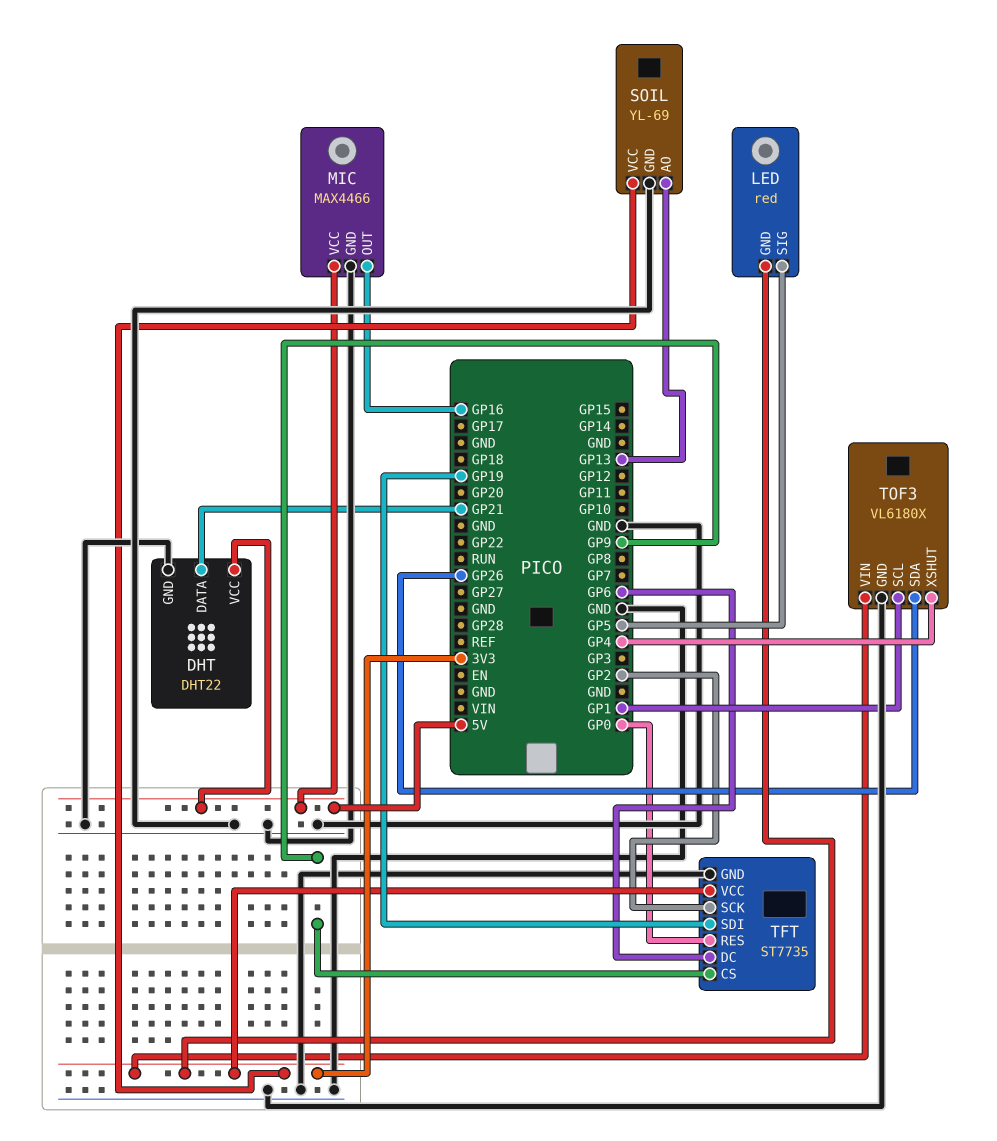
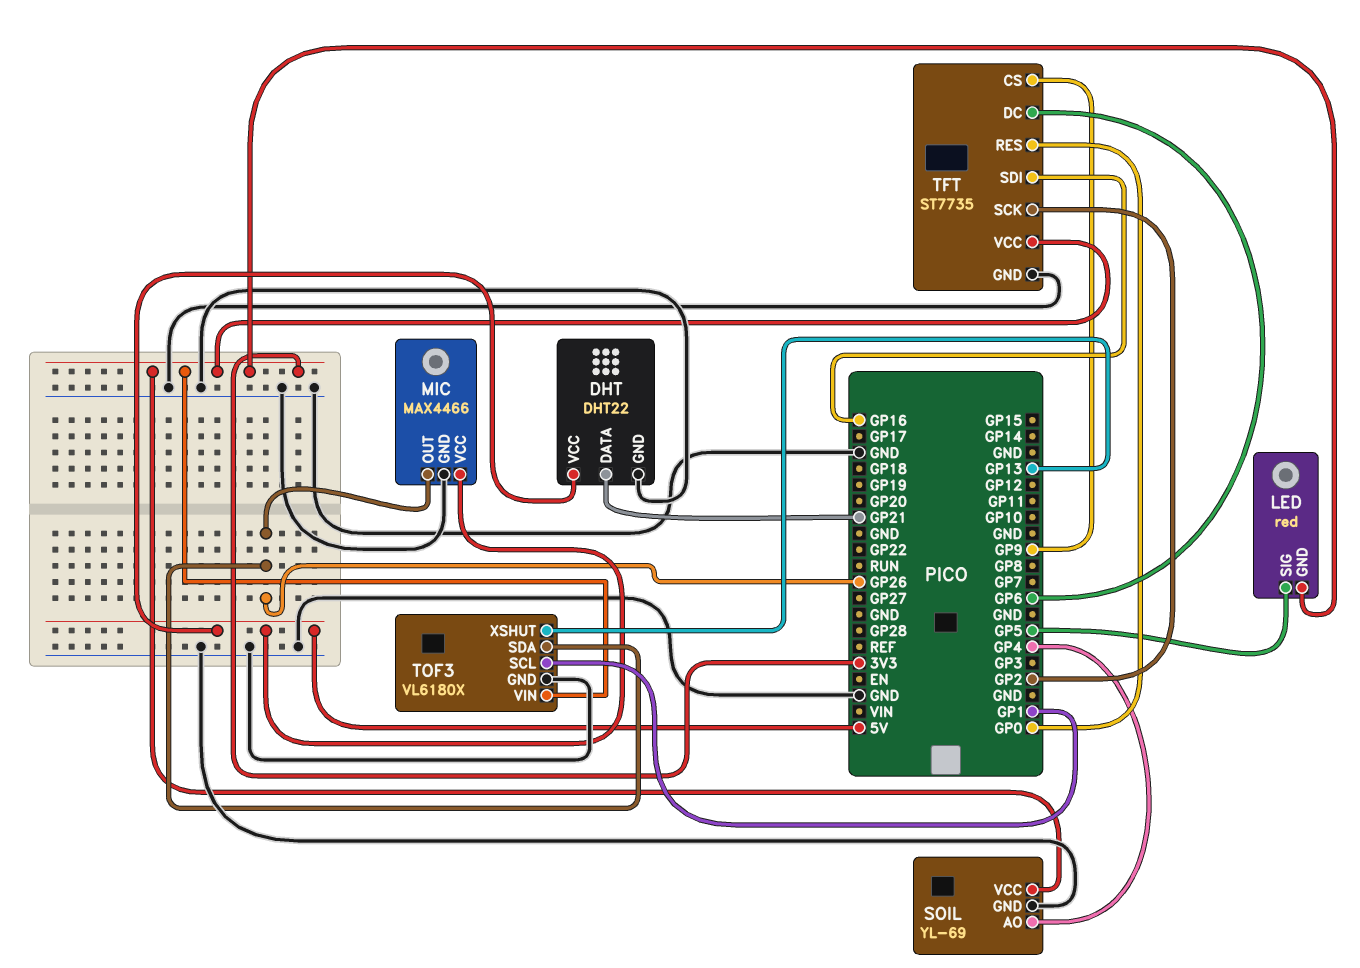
MIC pin OUT: GP16 -> GP26
SOIL pin AO: GP13 -> GP4
TFT pin SDI: GP19 -> GP16
TOF3 pin XSHUT: GP4 -> GP13

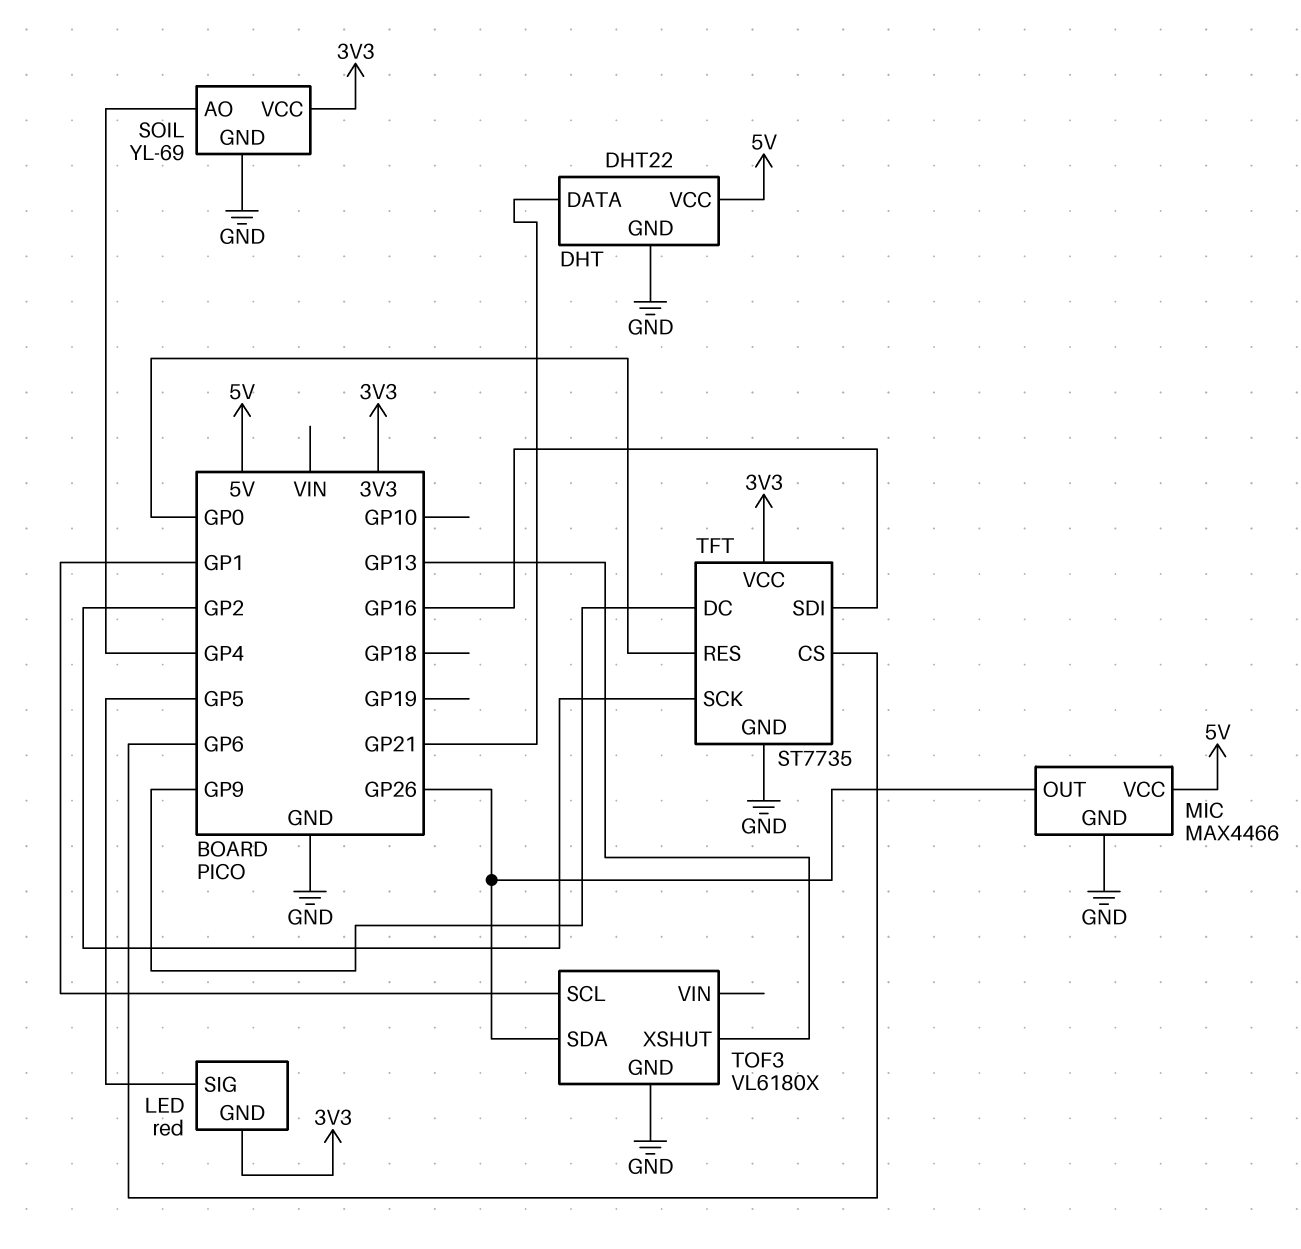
TFT pin CS: GP9 -> GP6
TFT pin DC: GP6 -> GP9
TOF3 pin VIN: 3V3 -> none

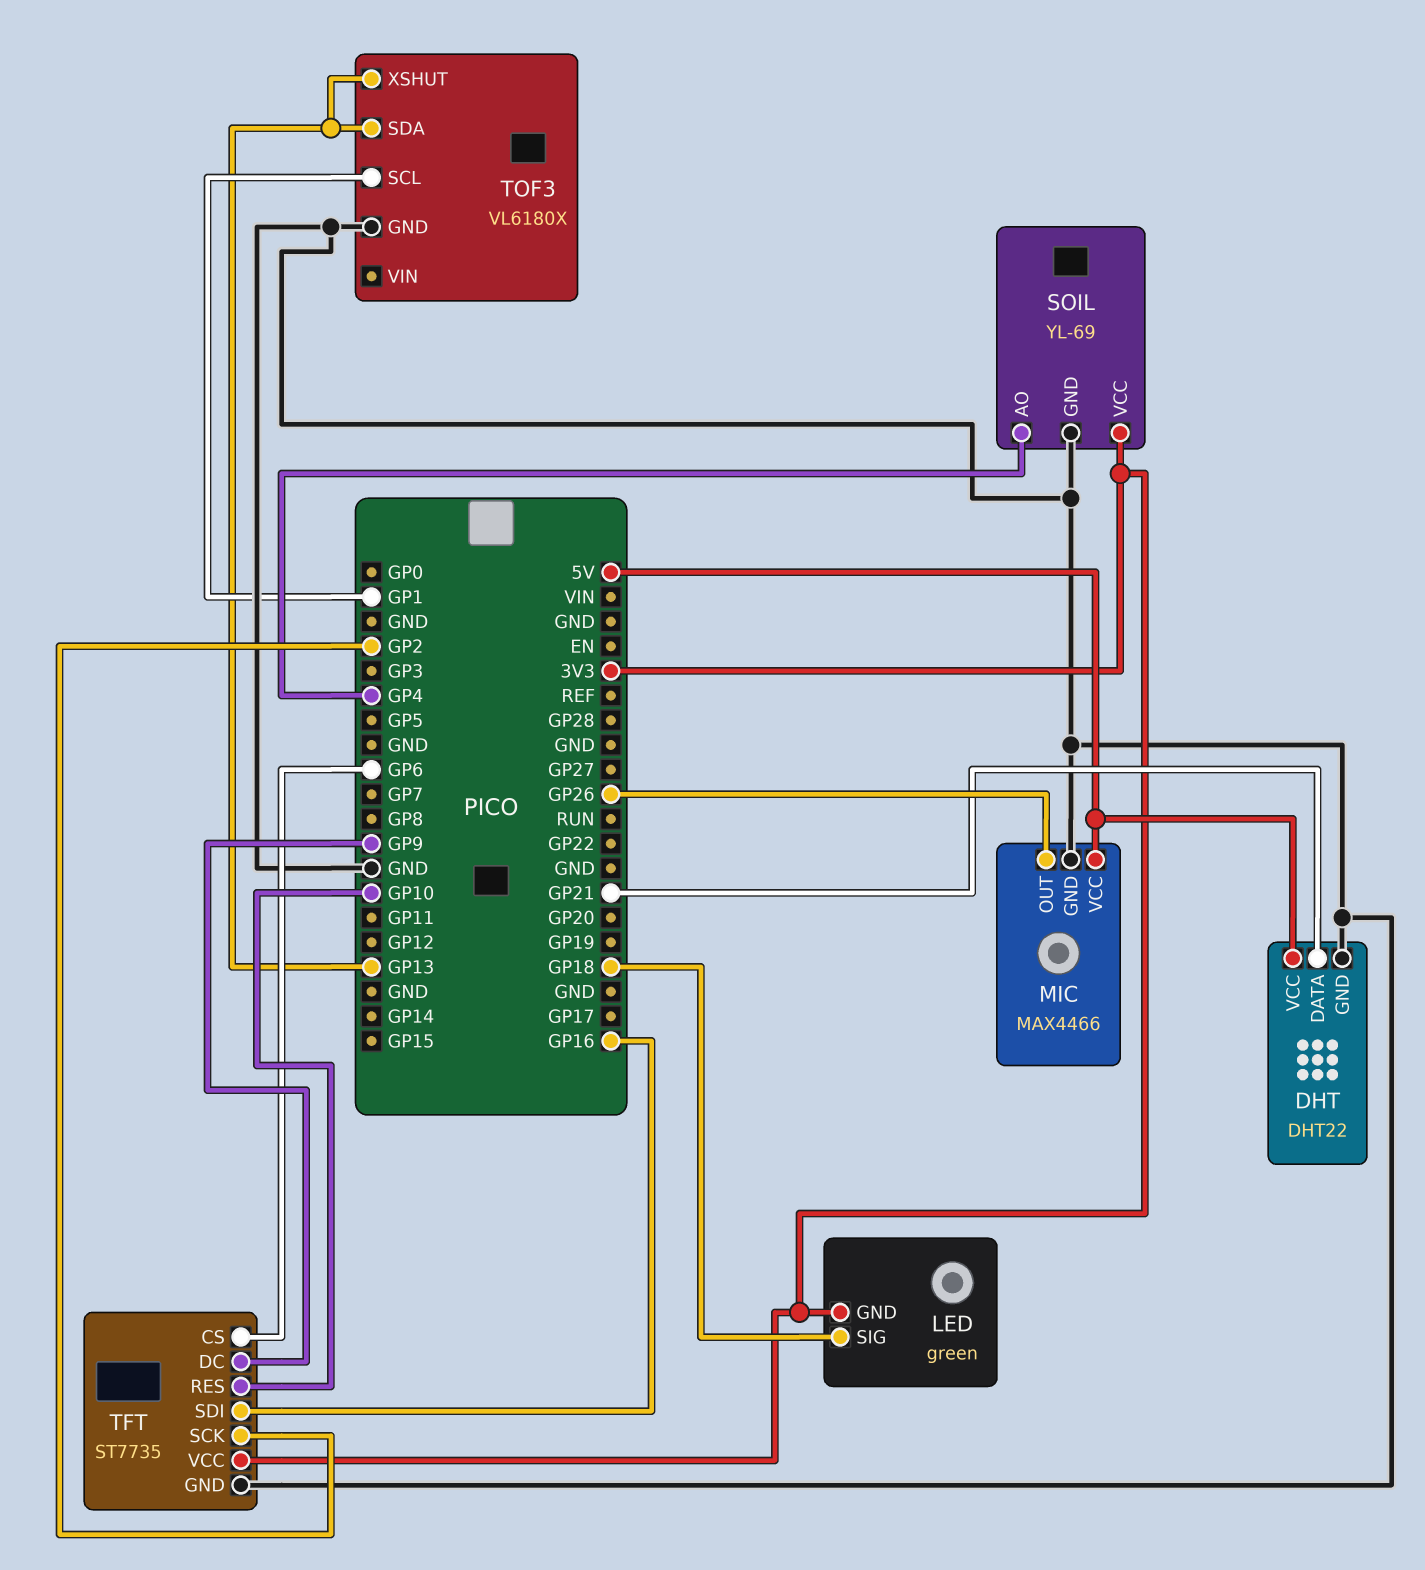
LED: red -> green
LED pin SIG: GP5 -> GP18
TFT pin RES: GP0 -> GP10
TOF3 pin SDA: GP26 -> GP13

